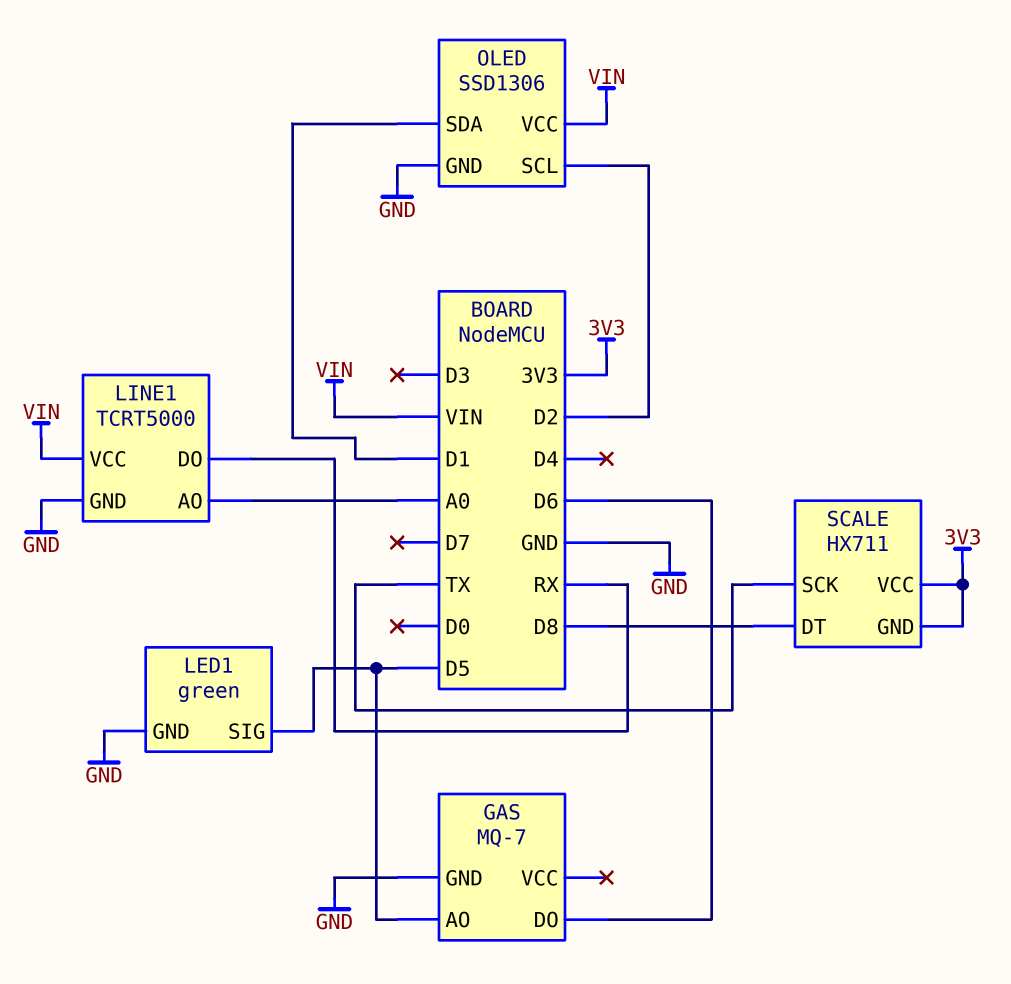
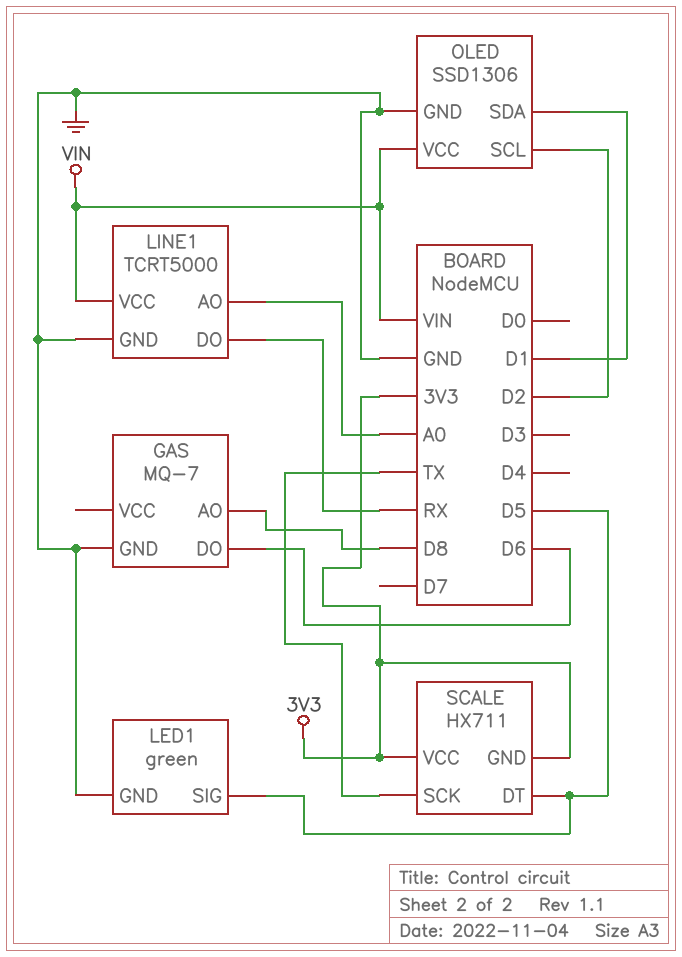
GAS pin AO: D5 -> D8
SCALE pin DT: D8 -> D5

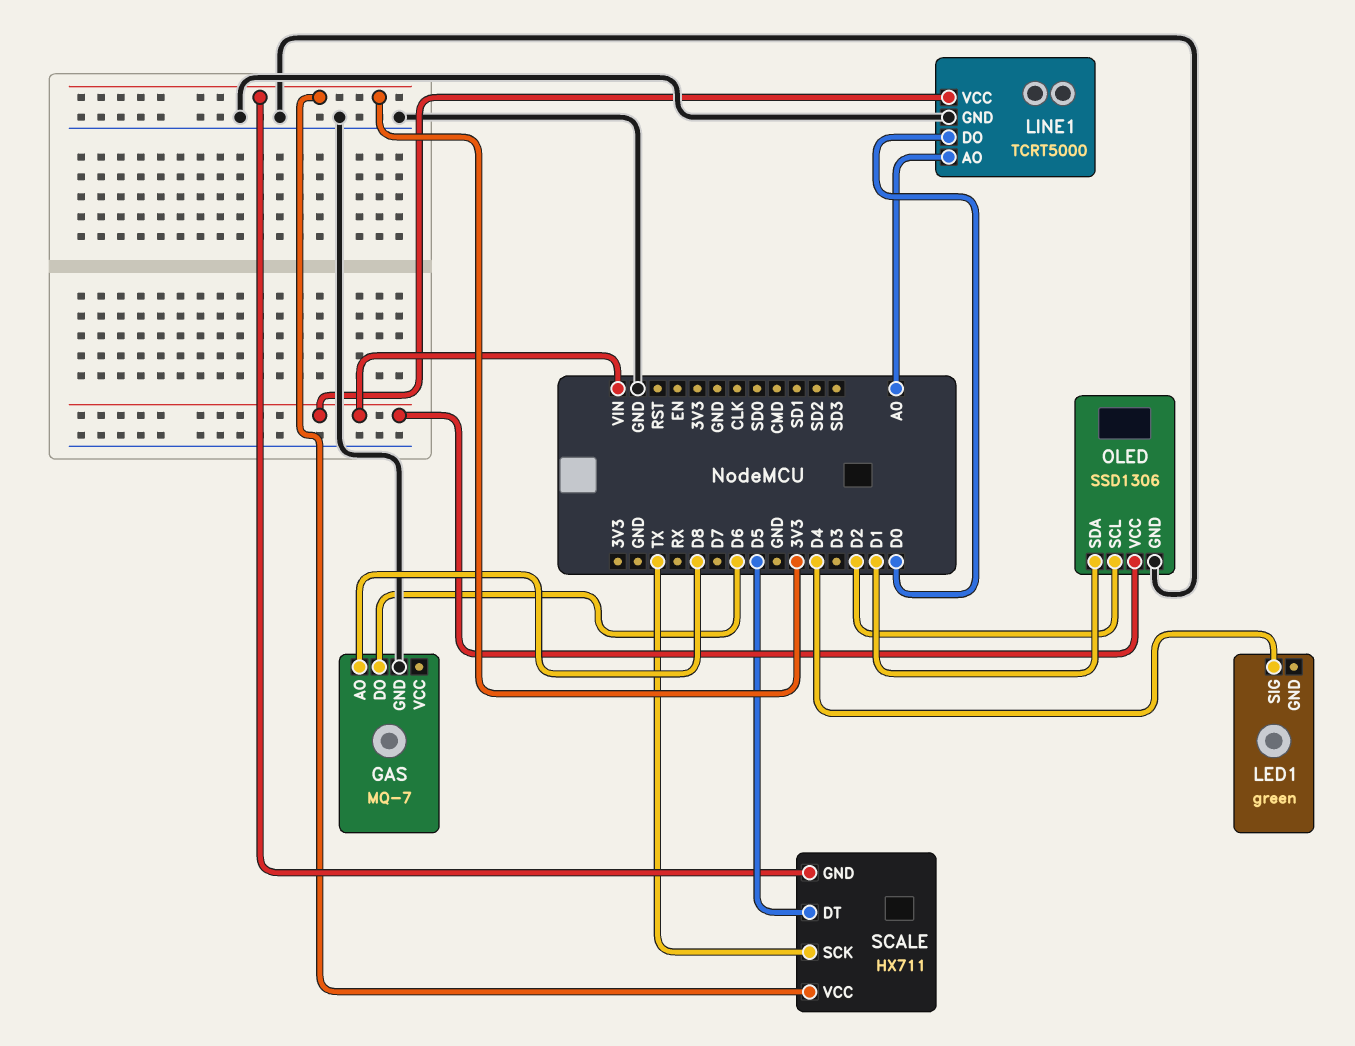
LED1 pin GND: GND -> none
LED1 pin SIG: D5 -> D4
LINE1 pin DO: RX -> D0

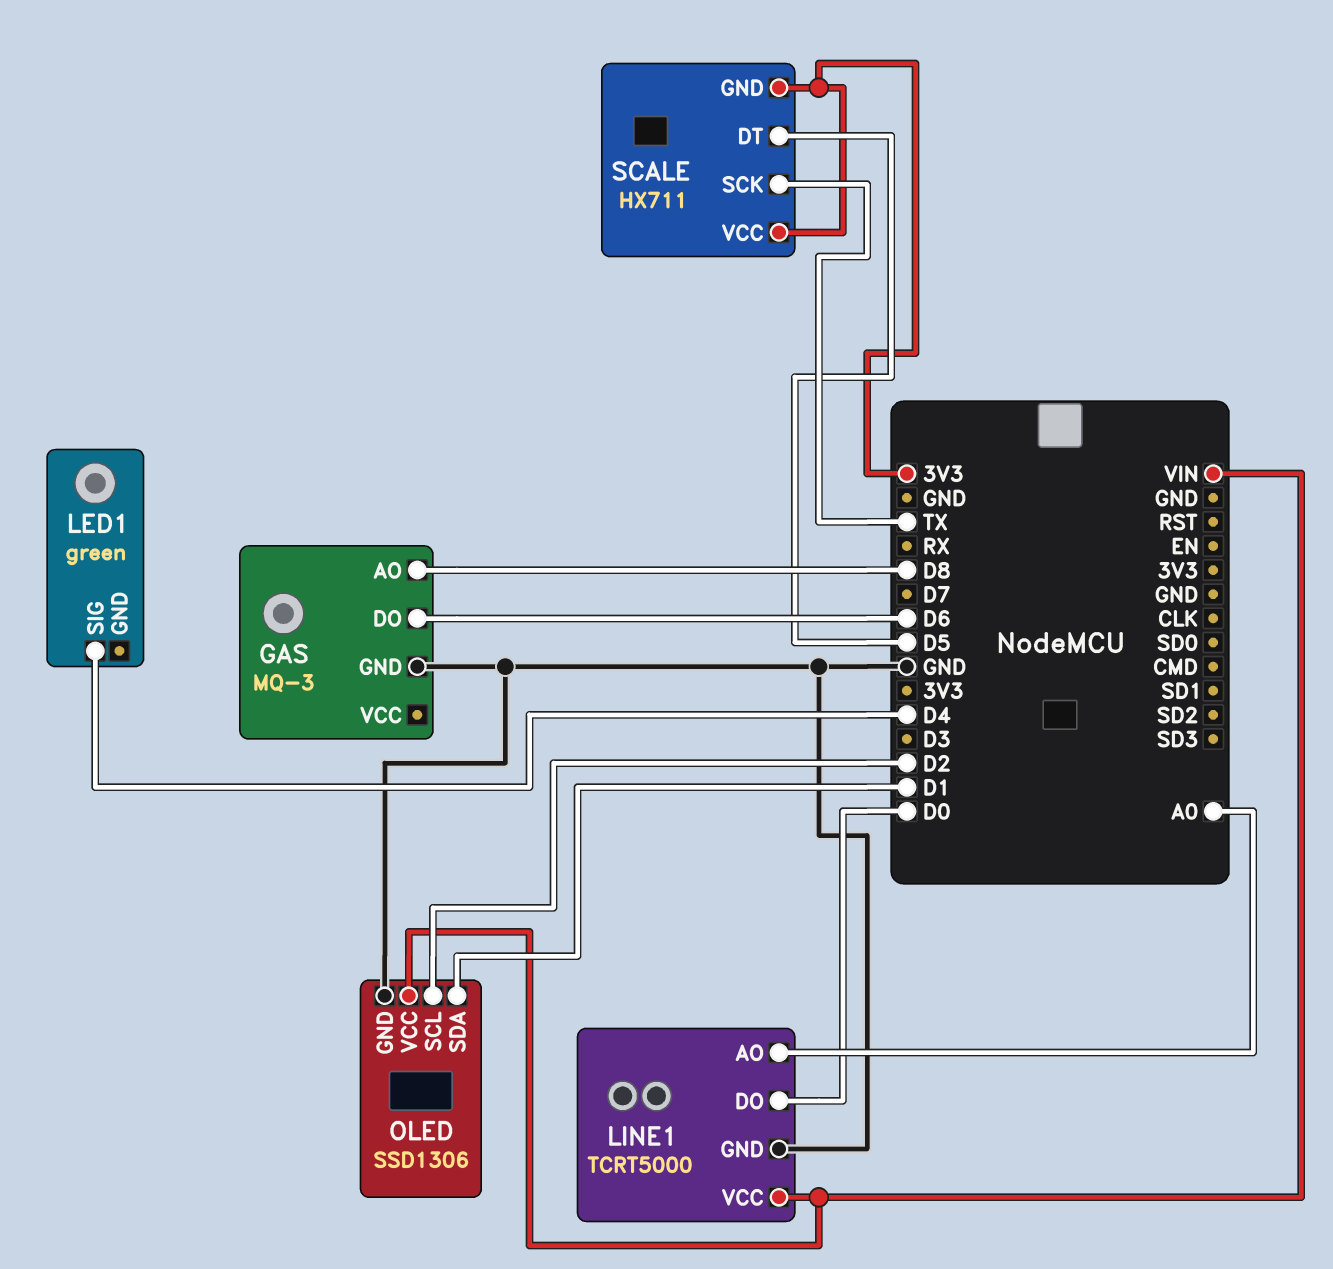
GAS: MQ-7 -> MQ-3

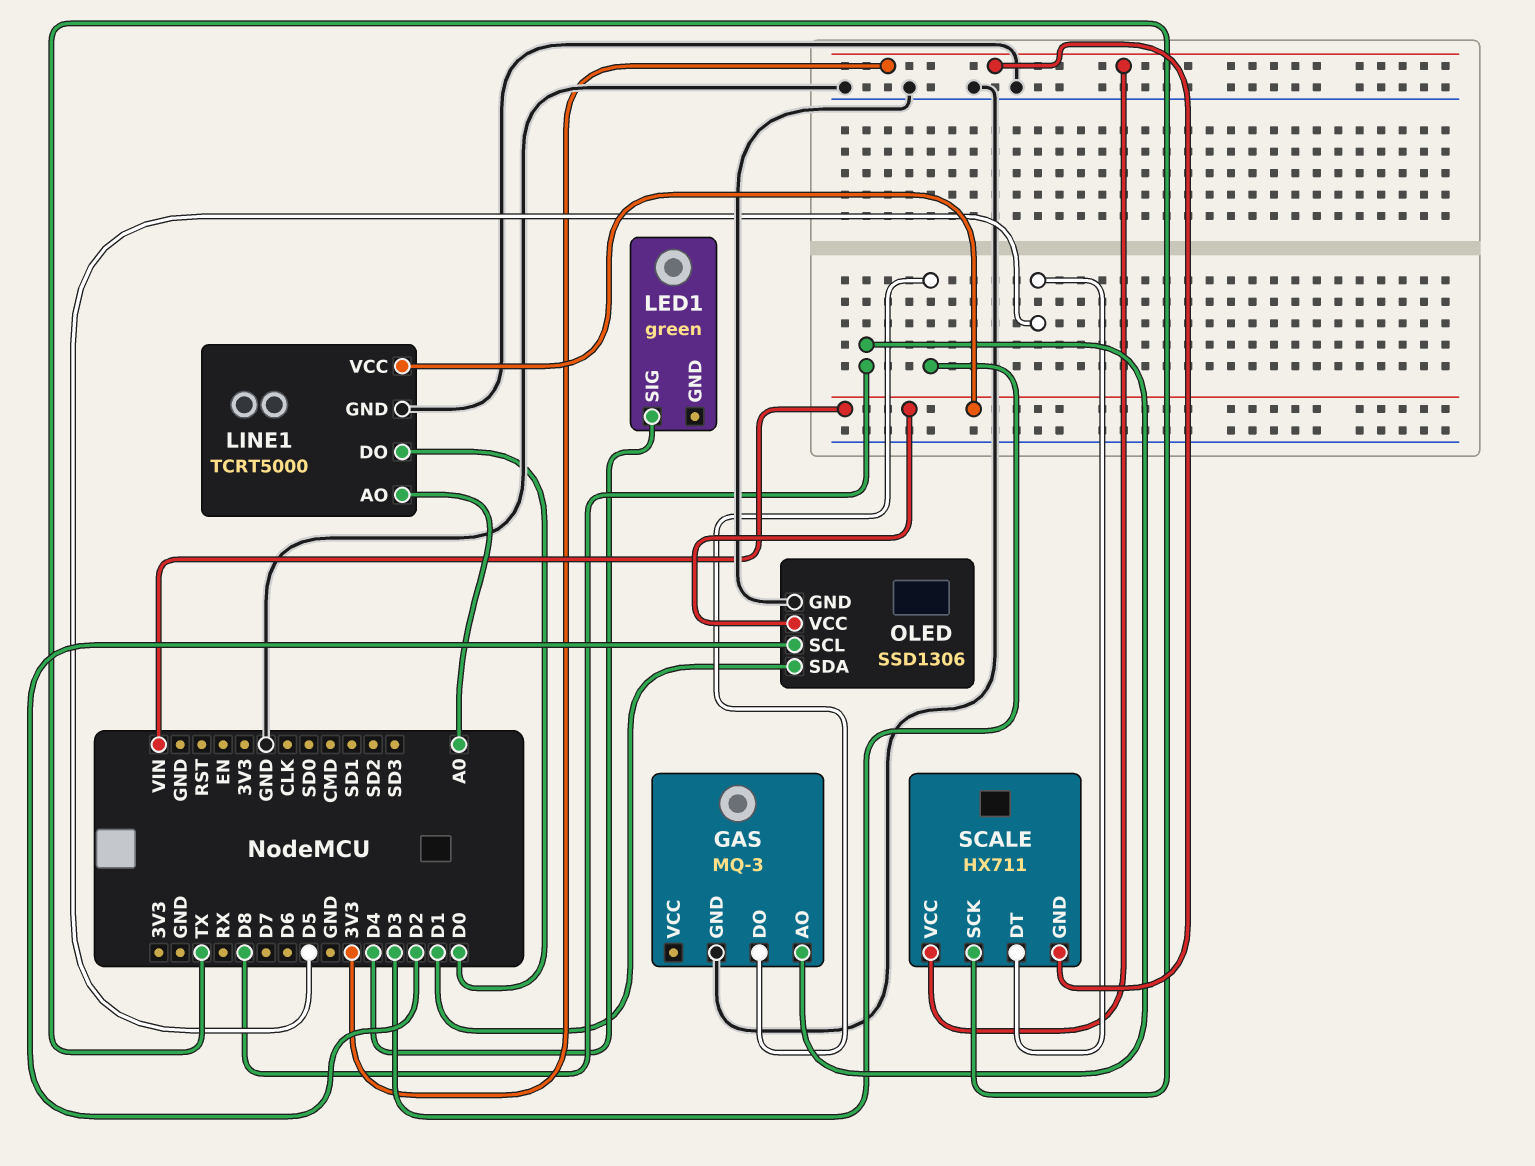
GAS pin DO: D6 -> D3

